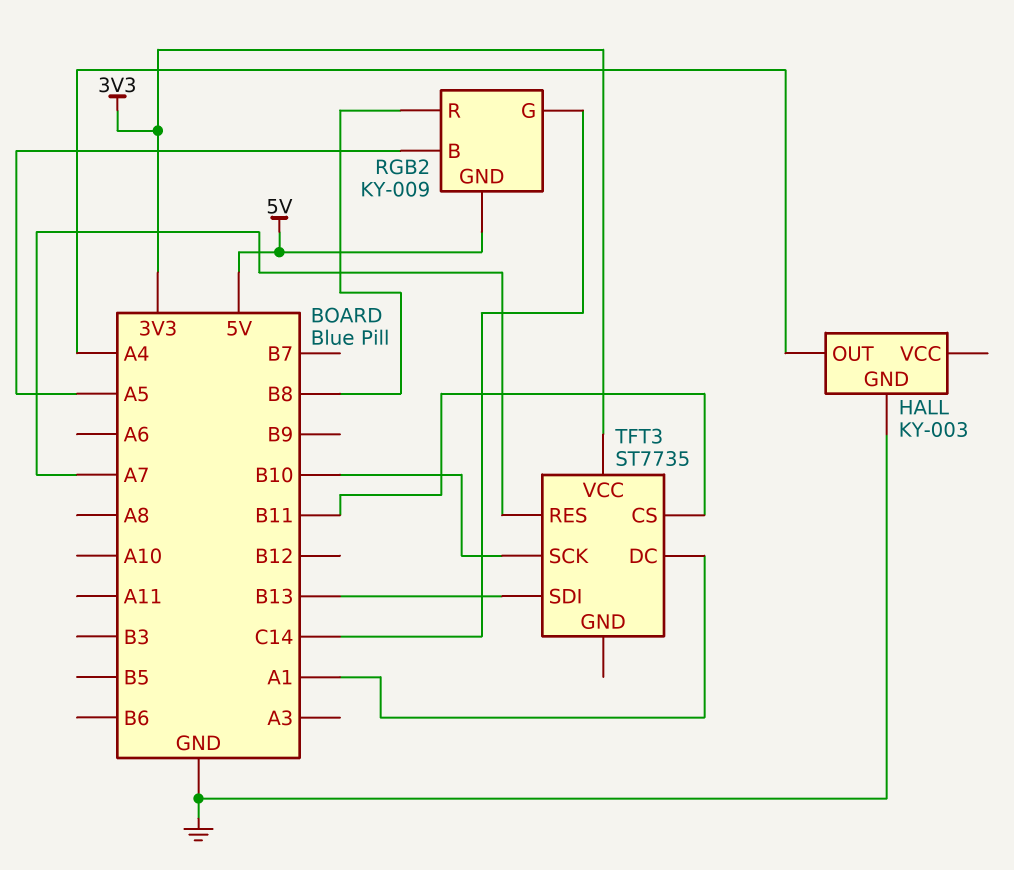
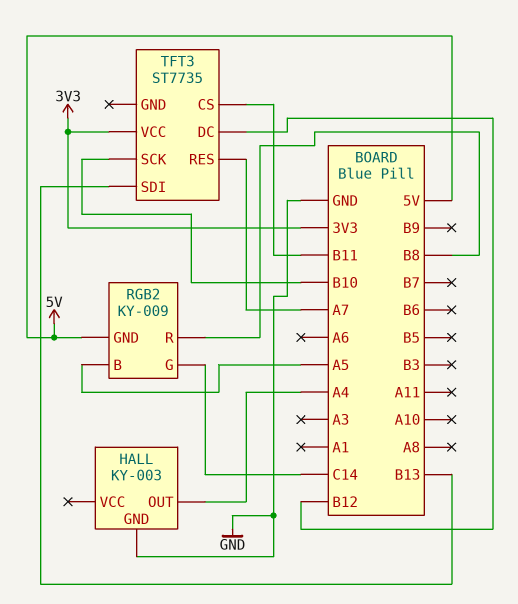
TFT3 pin DC: A1 -> B12

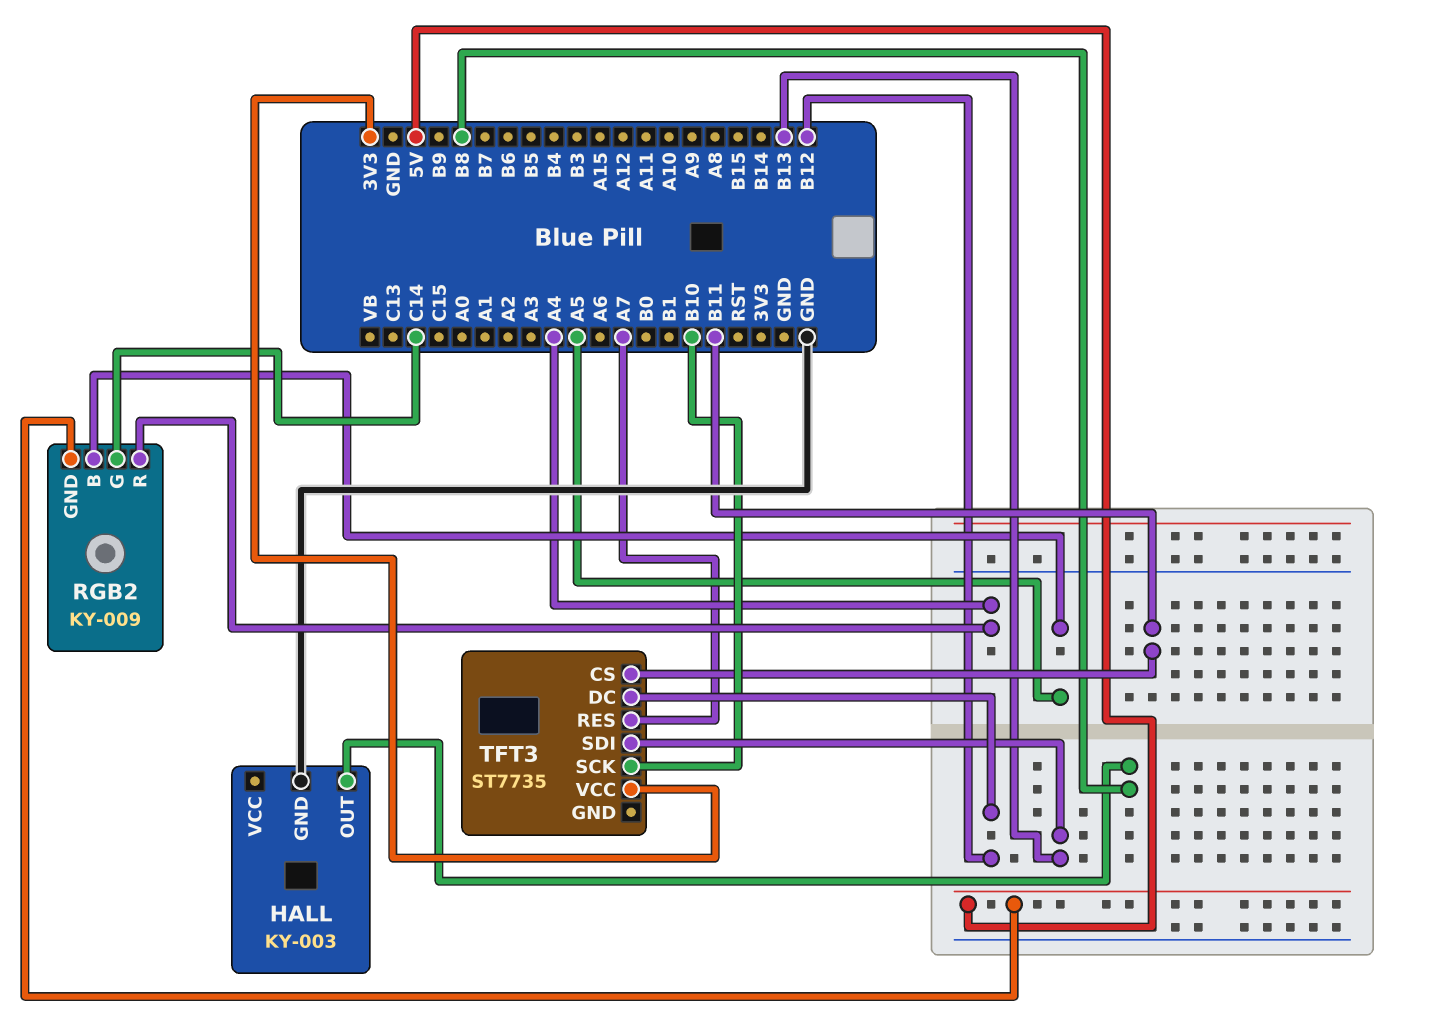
HALL pin OUT: A4 -> B8
RGB2 pin R: B8 -> A4

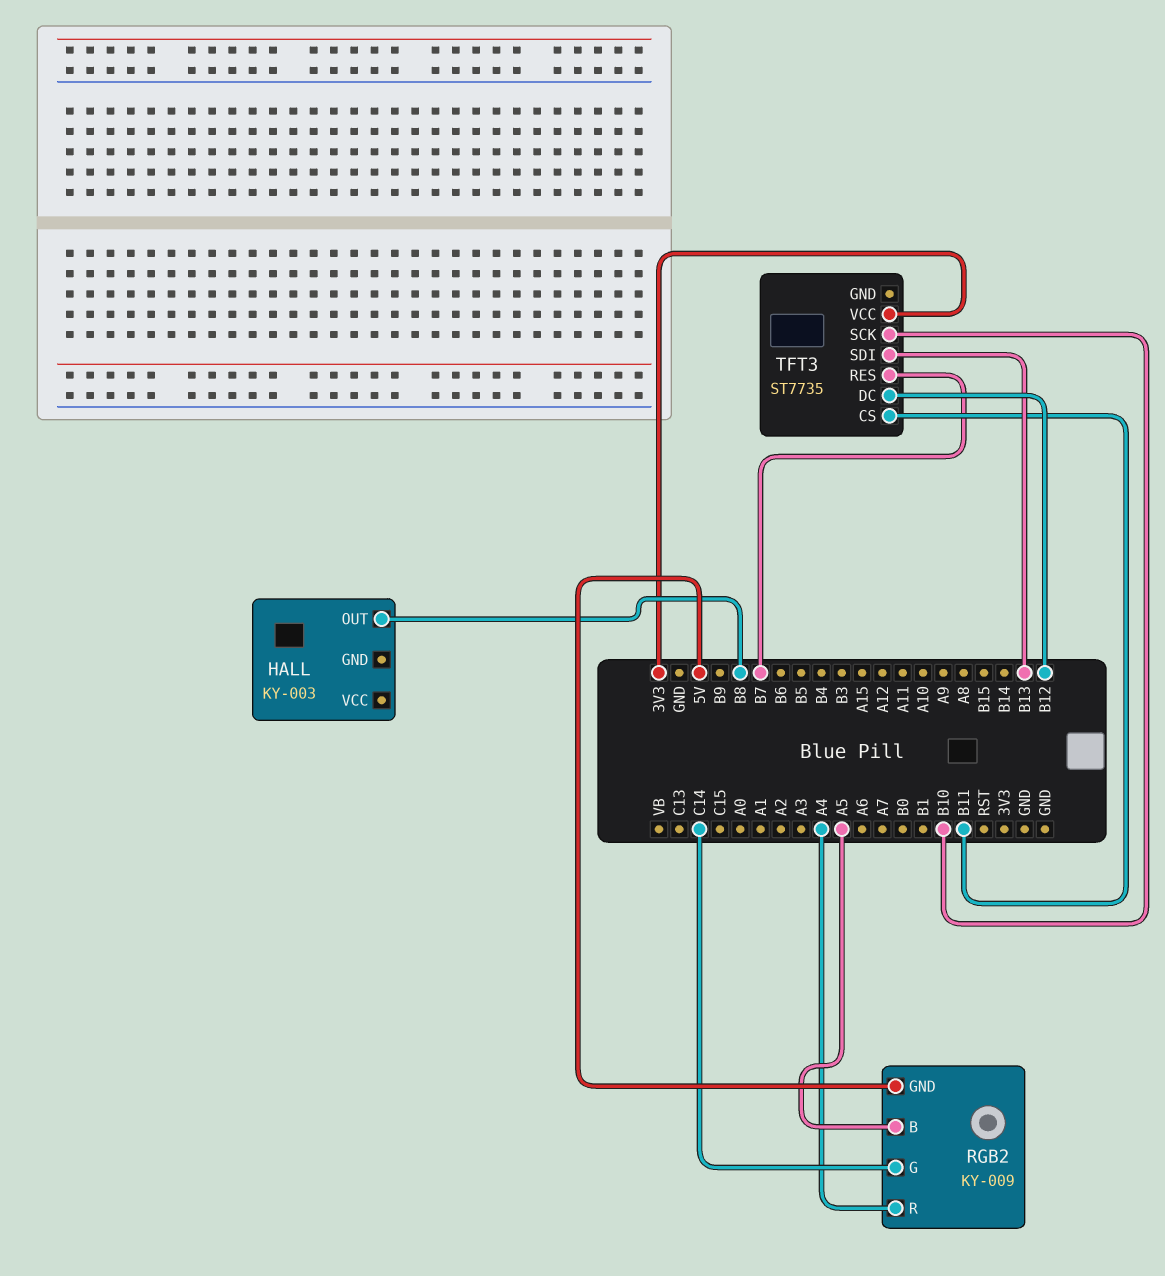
HALL pin GND: GND -> none
TFT3 pin RES: A7 -> B7

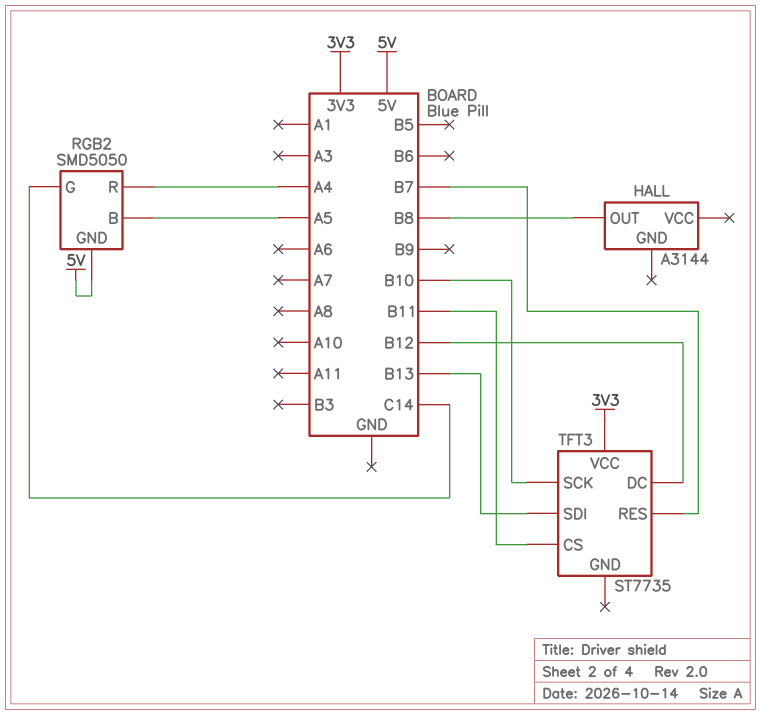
HALL: KY-003 -> A3144
RGB2: KY-009 -> SMD5050

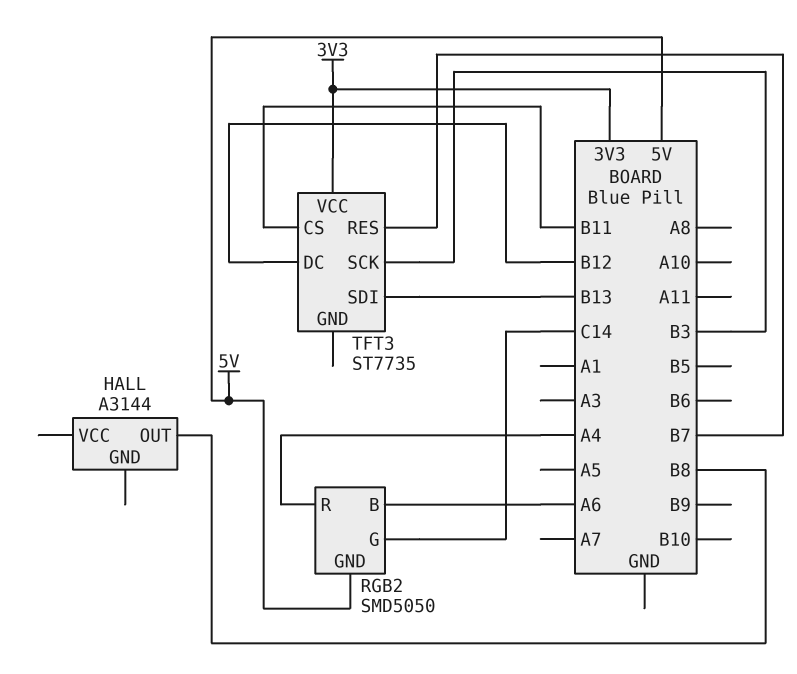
RGB2 pin B: A5 -> A6
TFT3 pin SCK: B10 -> B3

